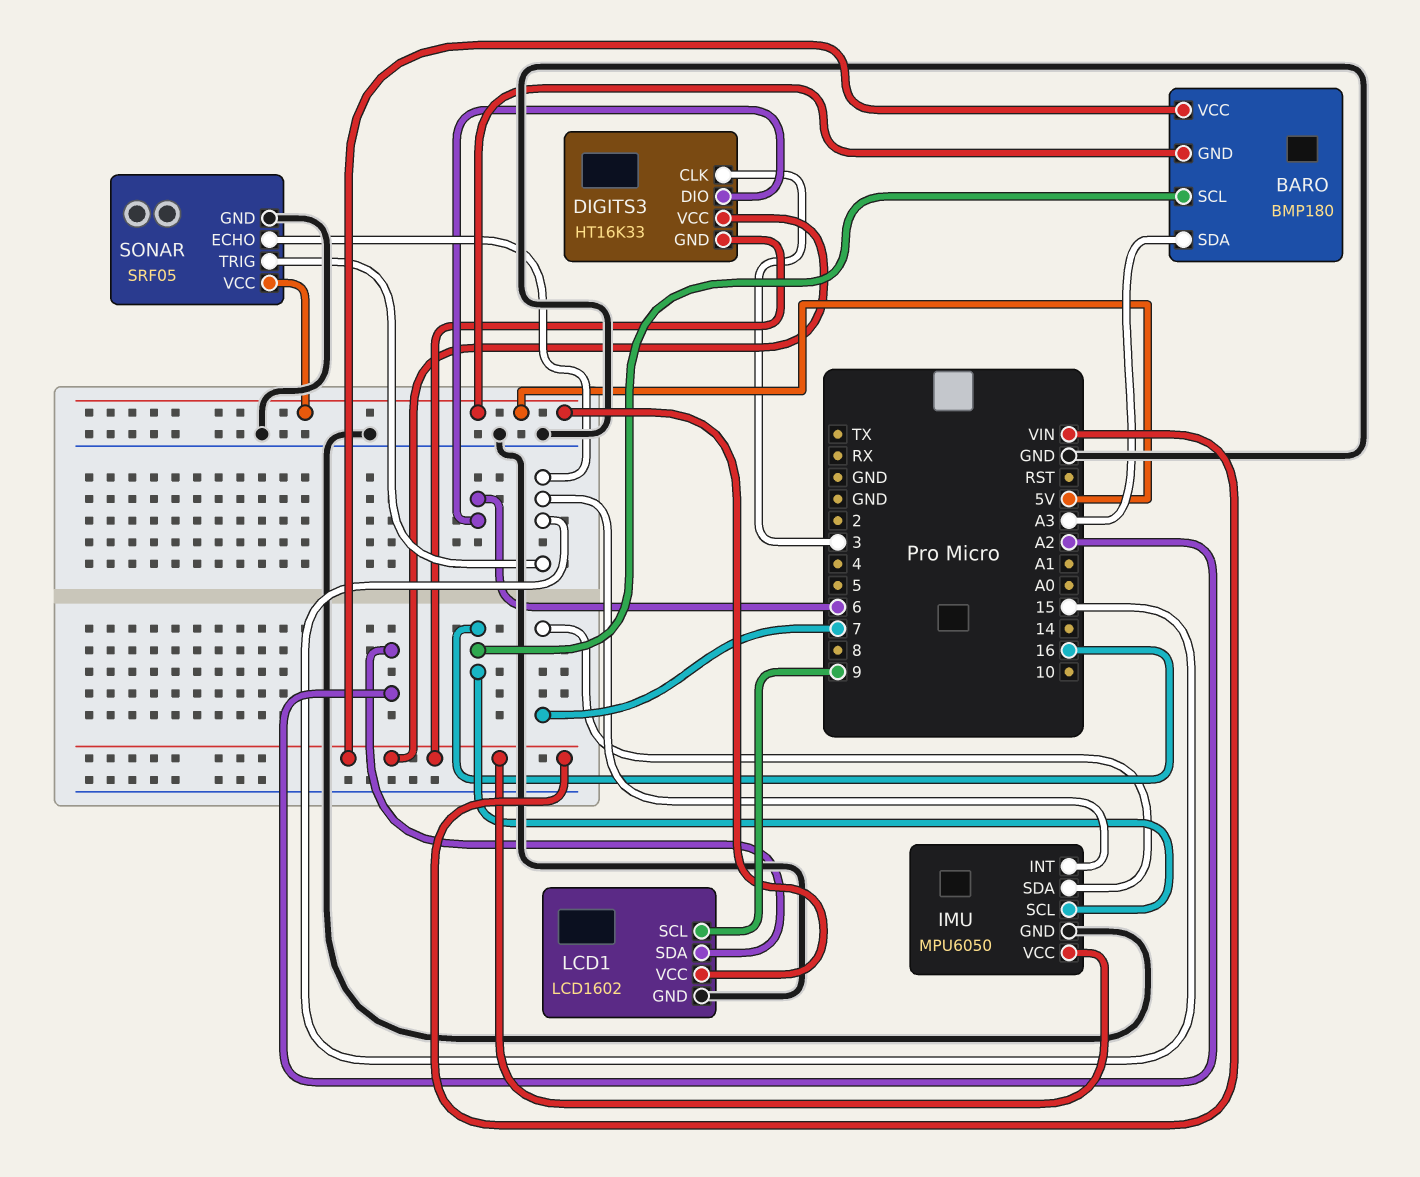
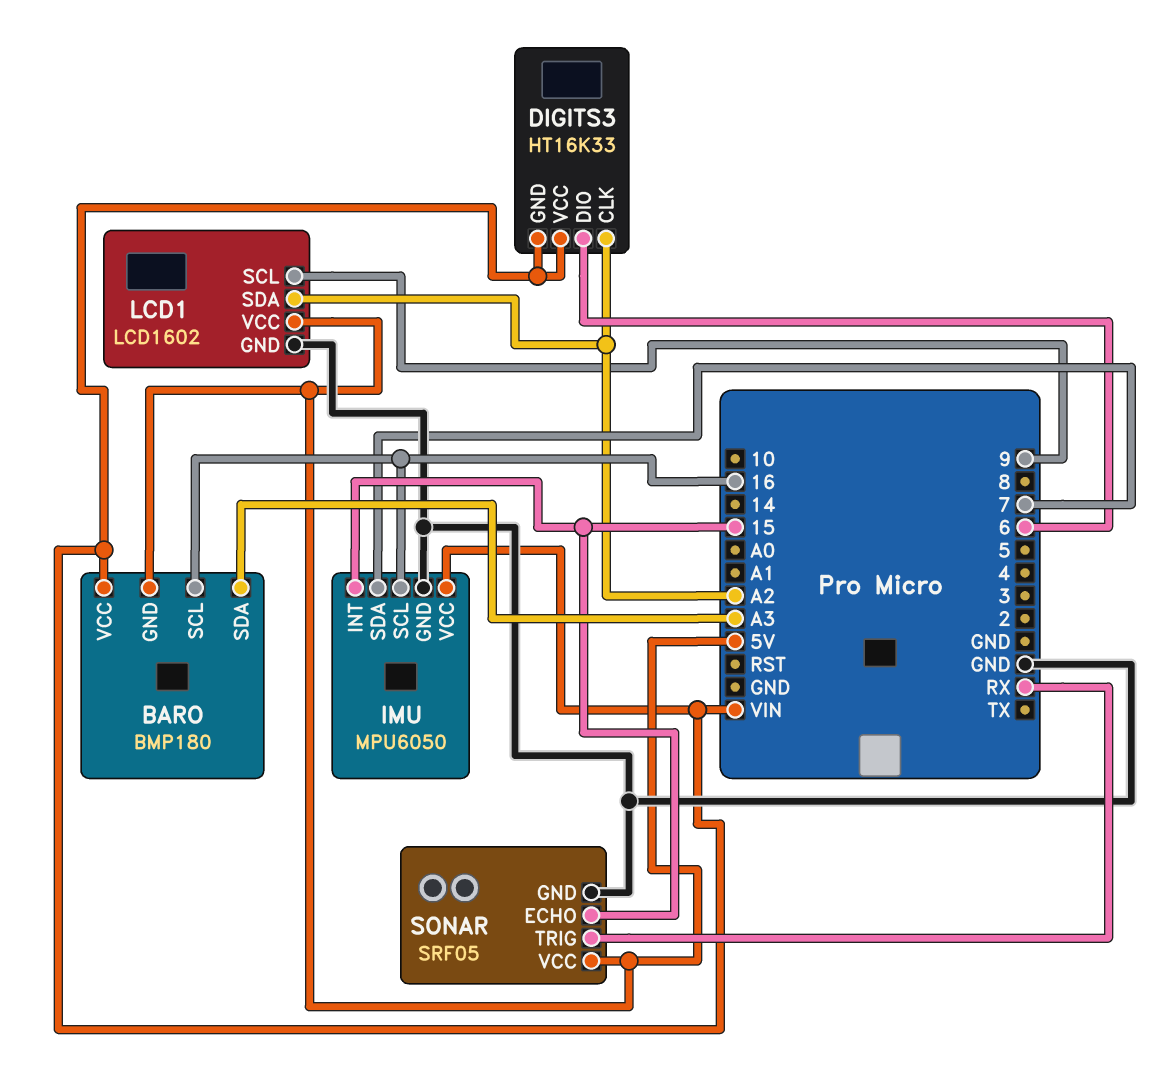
DIGITS3 pin CLK: 3 -> A2
SONAR pin TRIG: 15 -> RX

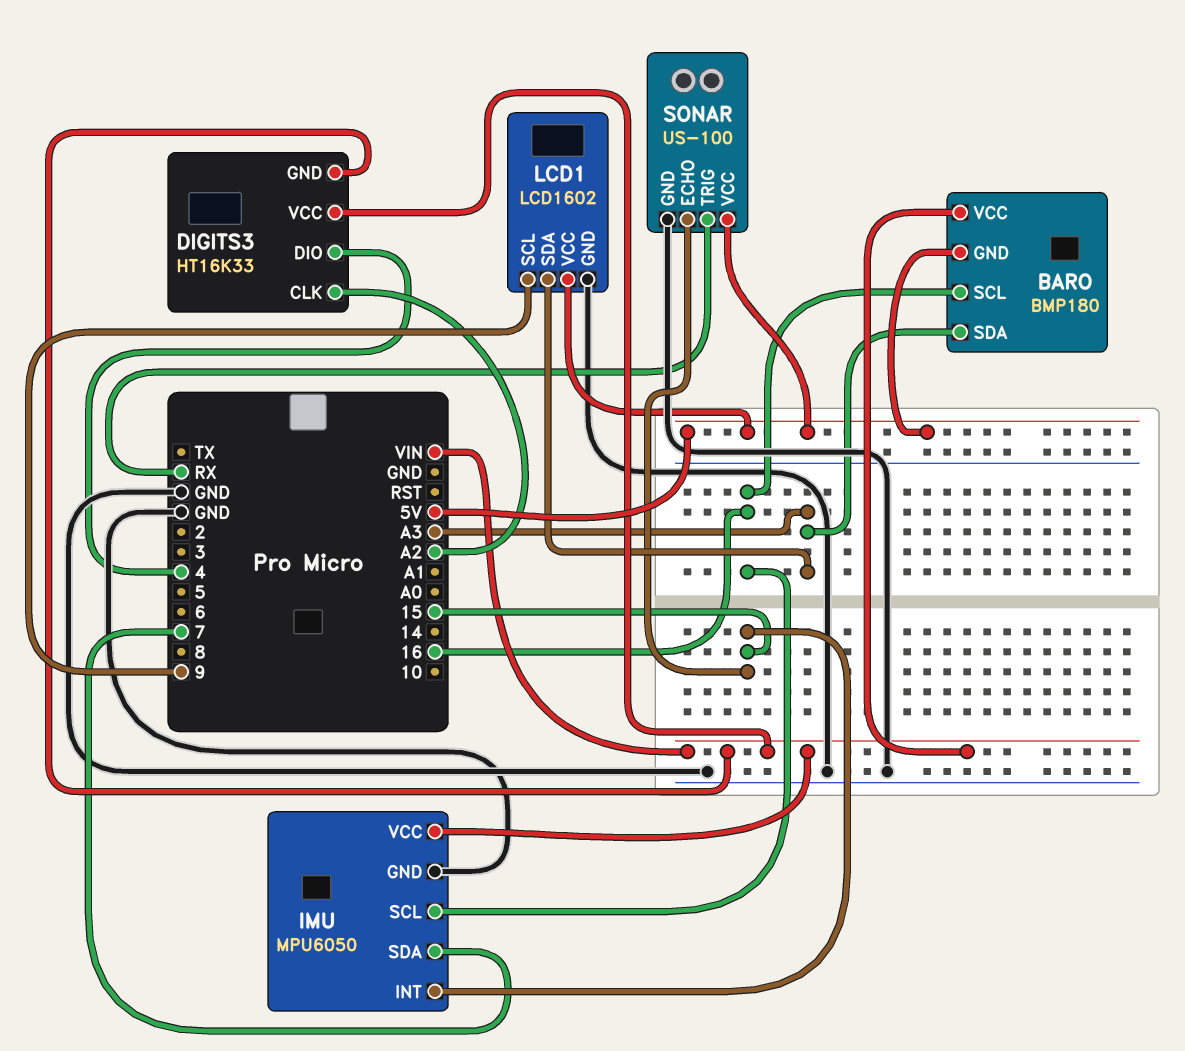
DIGITS3 pin DIO: 6 -> 4
LCD1 pin SDA: A2 -> A3
SONAR: SRF05 -> US-100

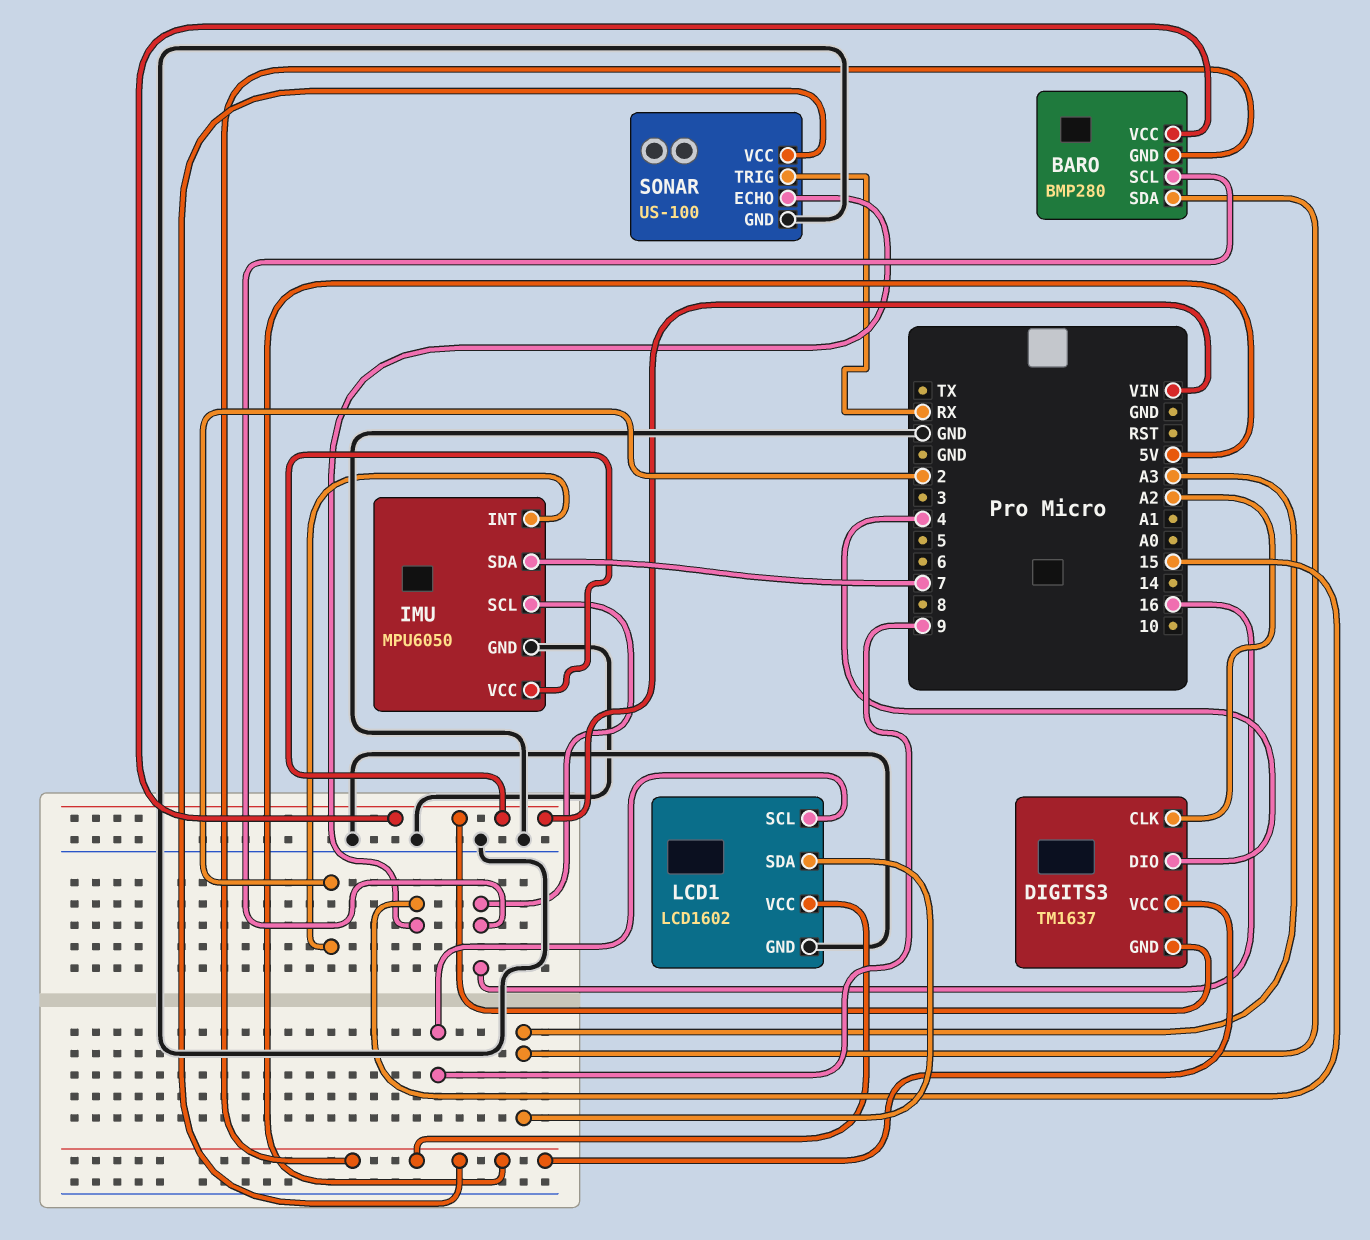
BARO: BMP180 -> BMP280
DIGITS3: HT16K33 -> TM1637
DIGITS3 pin VCC: VIN -> 5V
IMU pin INT: 15 -> 2

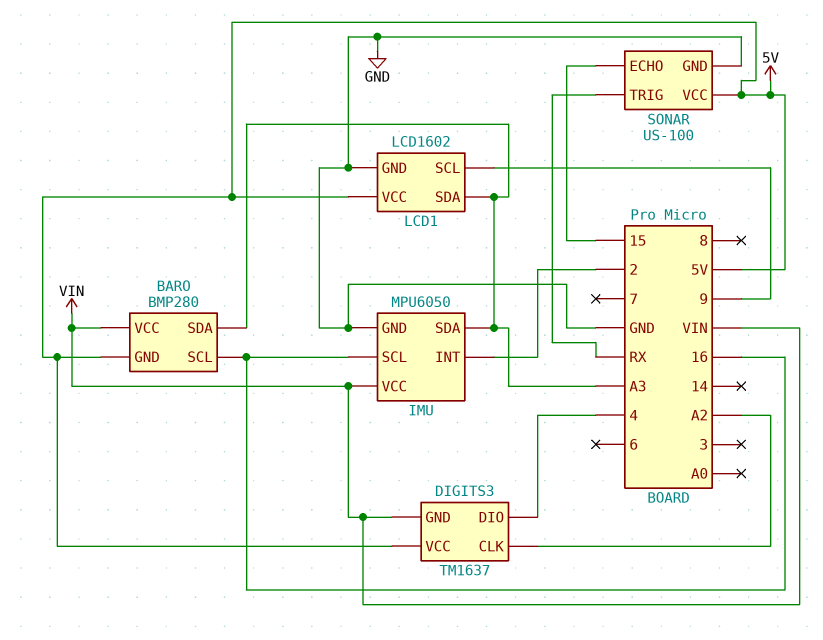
IMU pin SDA: 7 -> A3

